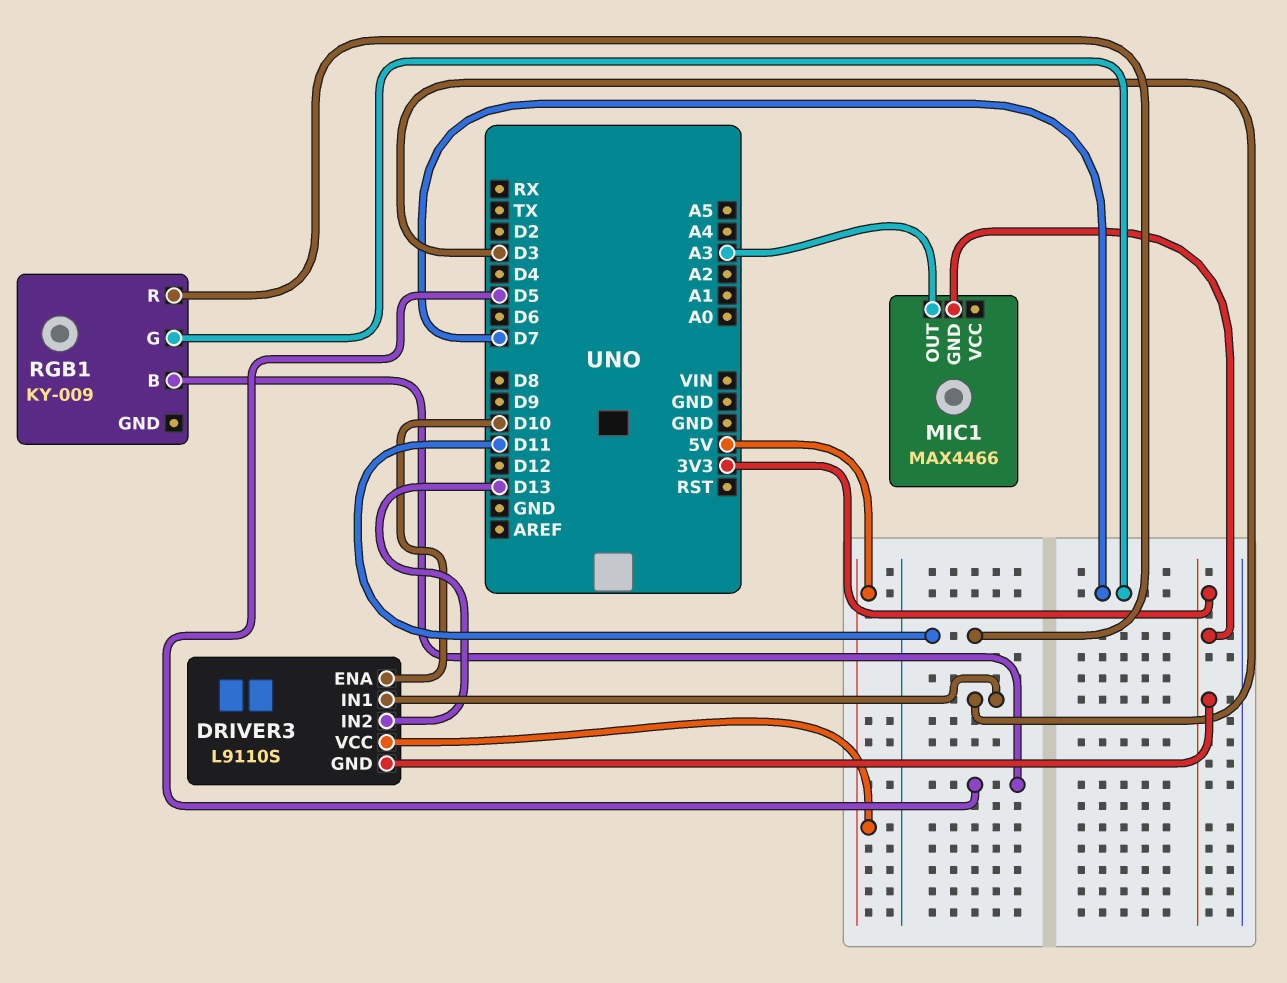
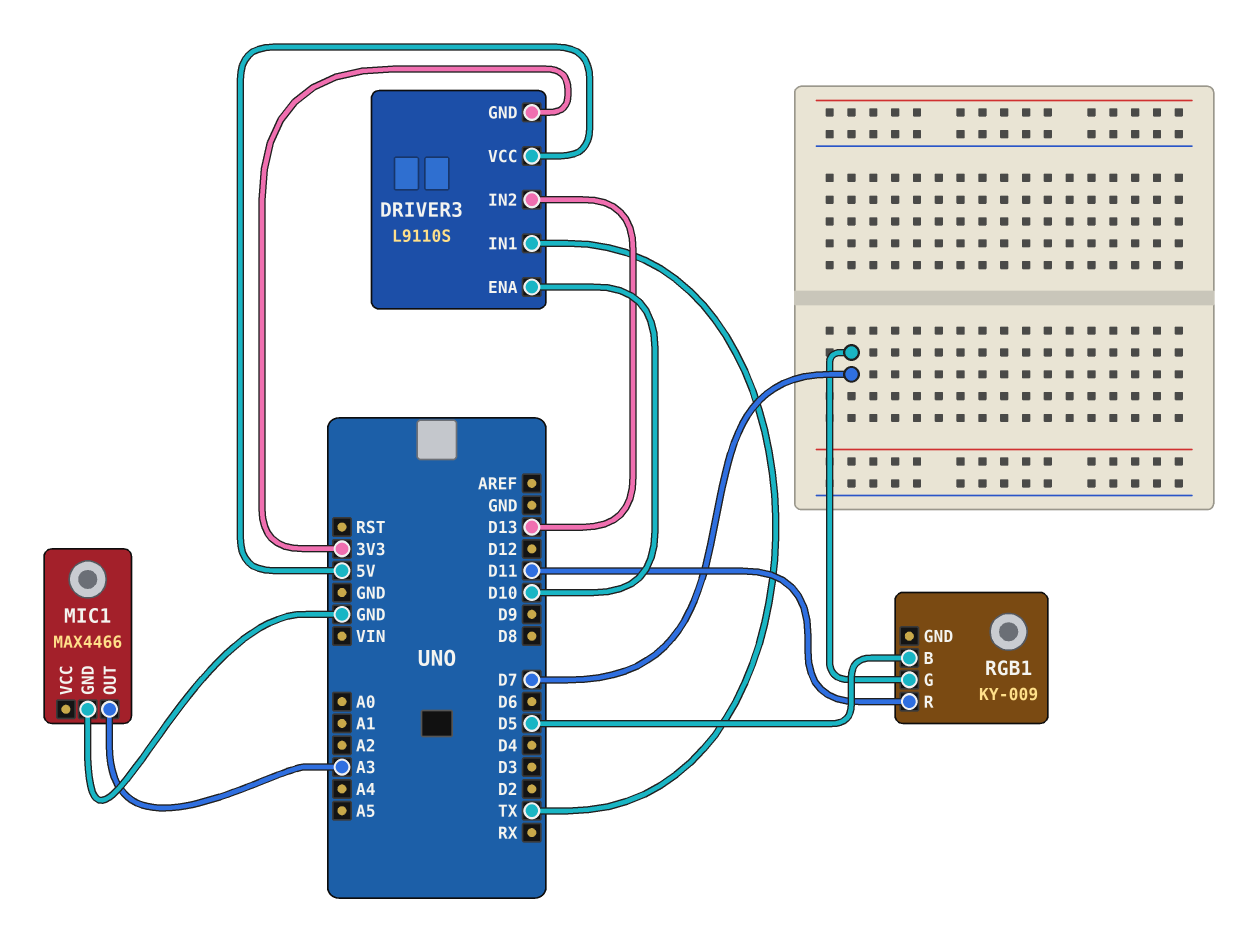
DRIVER3 pin IN1: D3 -> TX
MIC1 pin GND: 3V3 -> GND

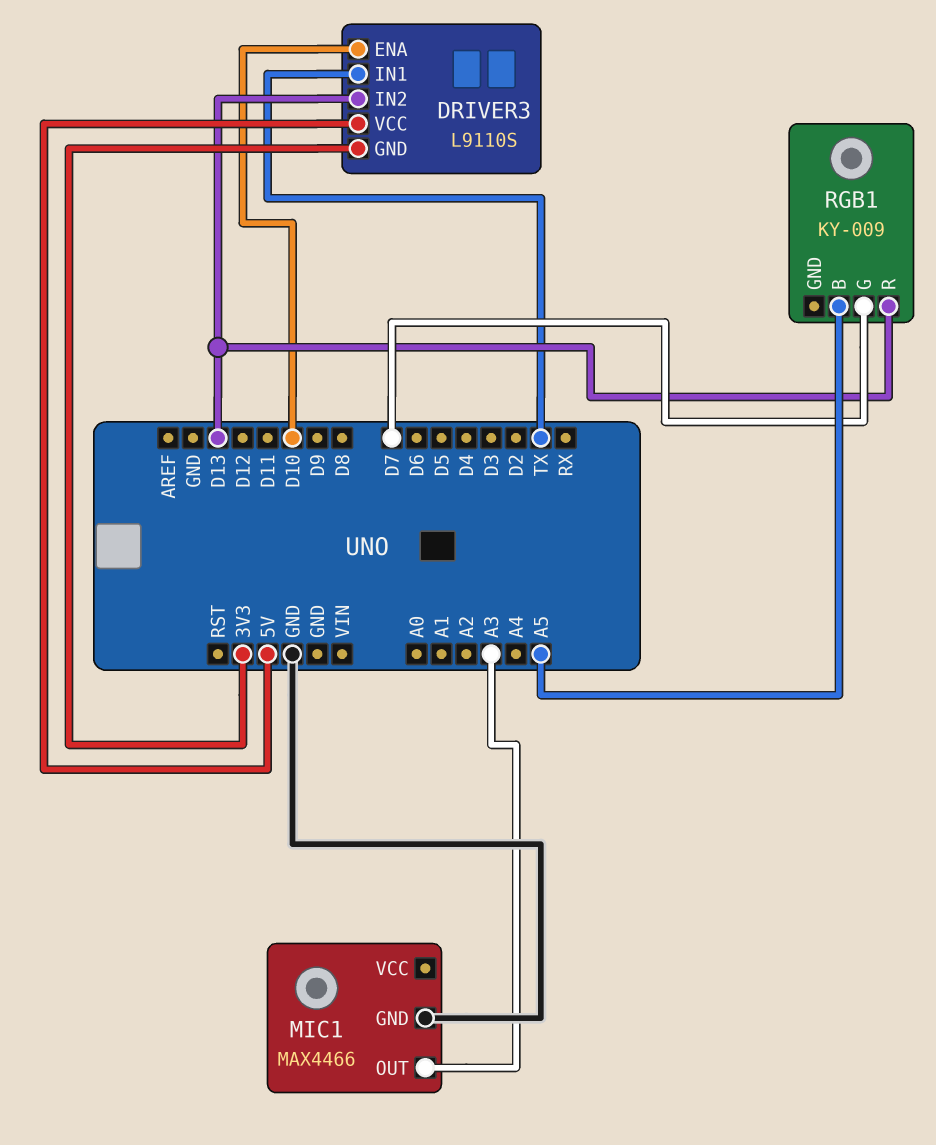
RGB1 pin B: D5 -> A5
RGB1 pin R: D11 -> D13

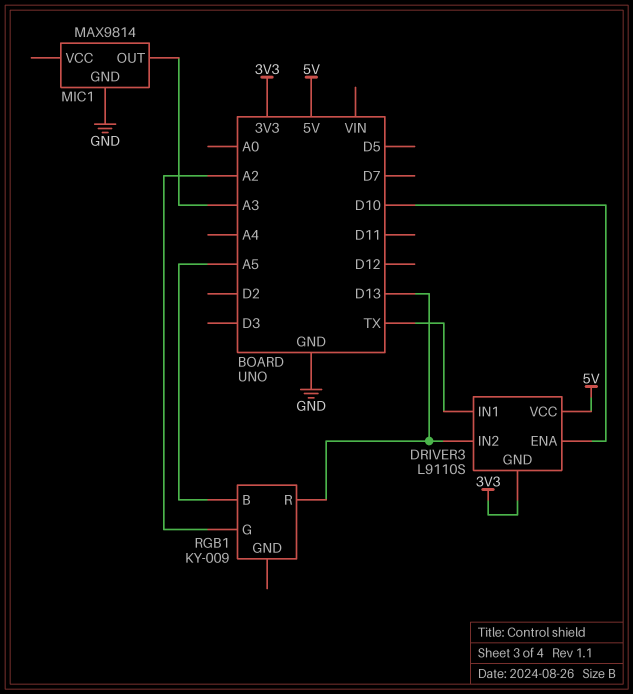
MIC1: MAX4466 -> MAX9814
RGB1 pin G: D7 -> A2

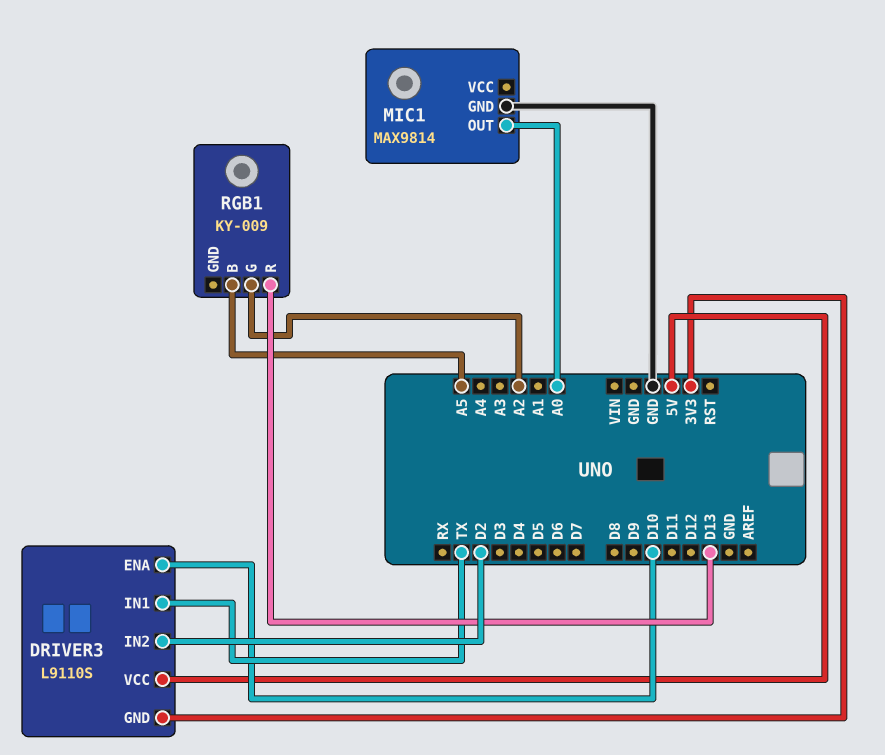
DRIVER3 pin IN2: D13 -> D2
MIC1 pin OUT: A3 -> A0

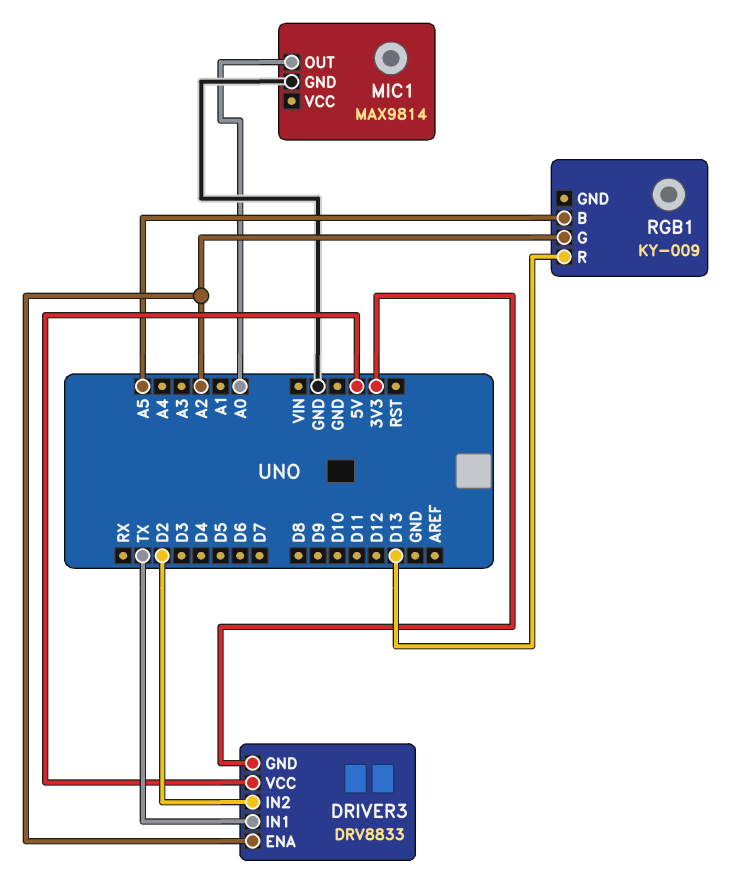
DRIVER3: L9110S -> DRV8833
DRIVER3 pin ENA: D10 -> A2

